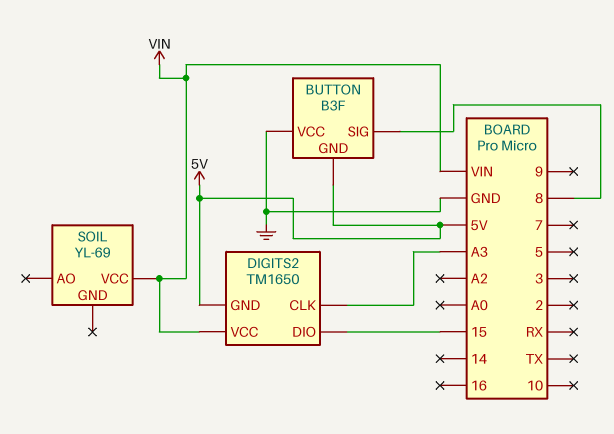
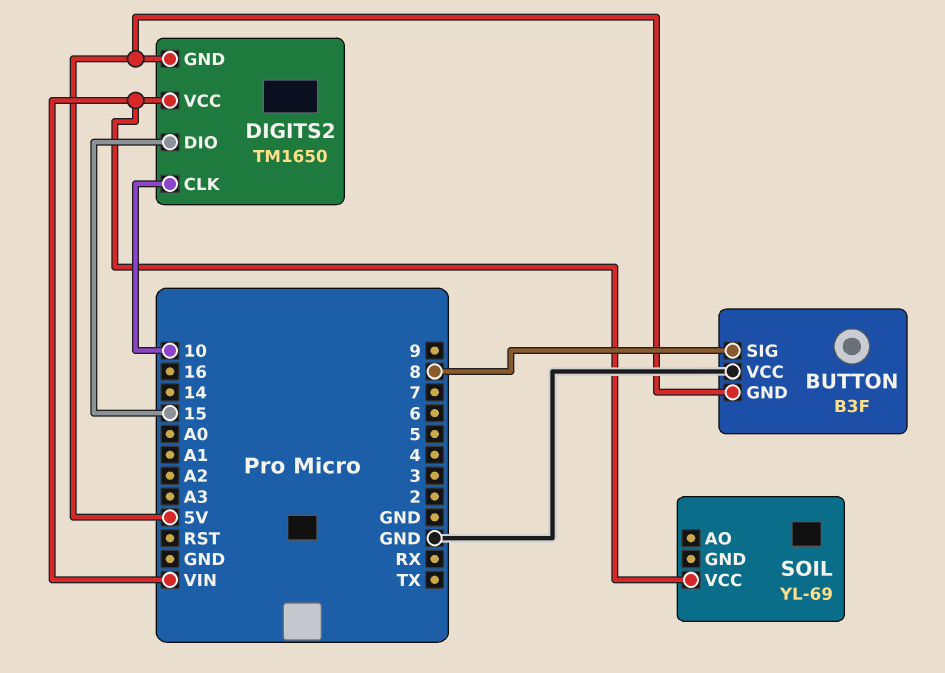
DIGITS2 pin CLK: A3 -> 10

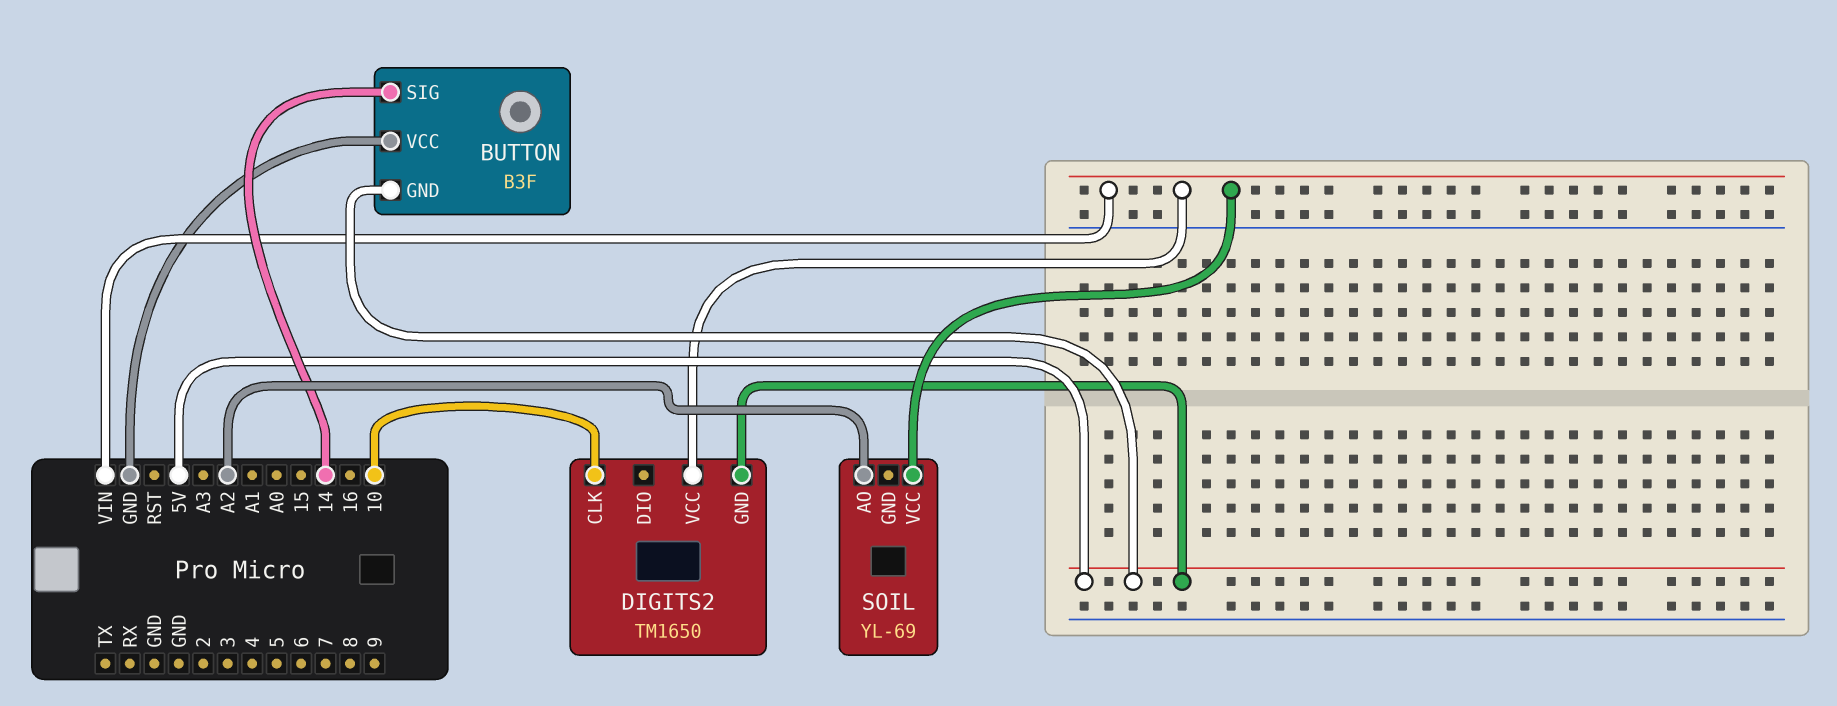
BUTTON pin SIG: 8 -> 14
DIGITS2 pin DIO: 15 -> none
SOIL pin AO: none -> A2

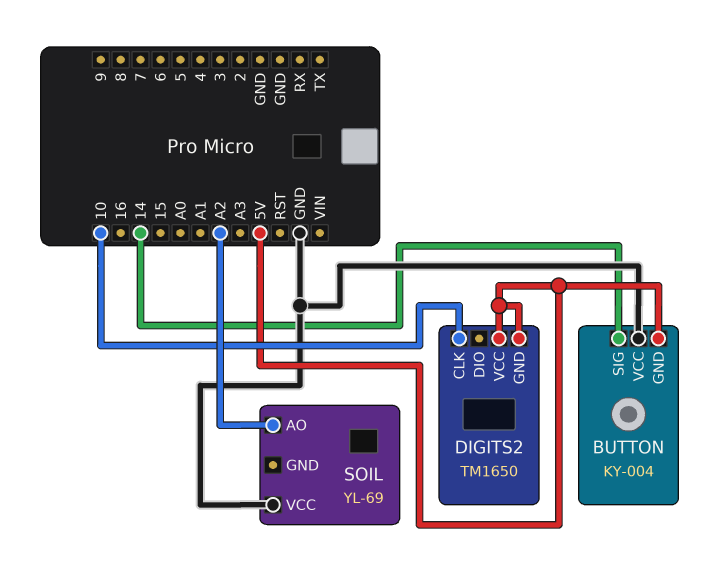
BUTTON: B3F -> KY-004
DIGITS2 pin VCC: VIN -> 5V
SOIL pin VCC: VIN -> GND

